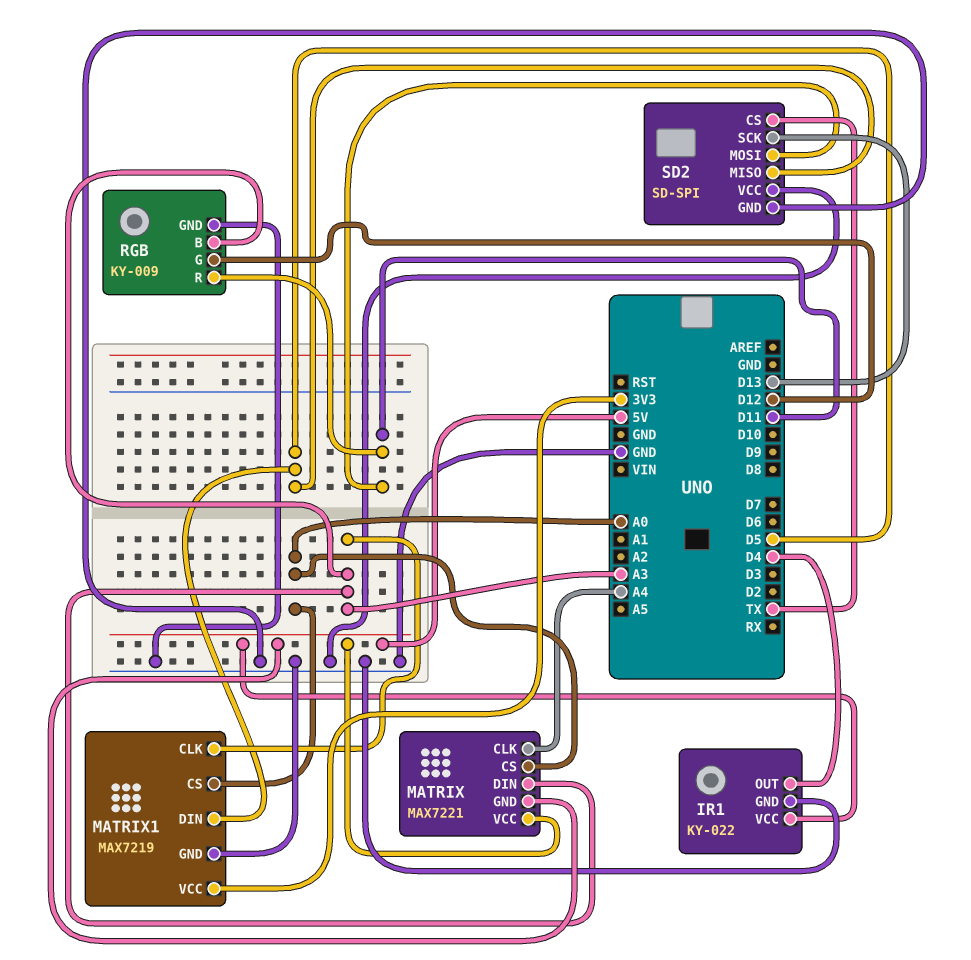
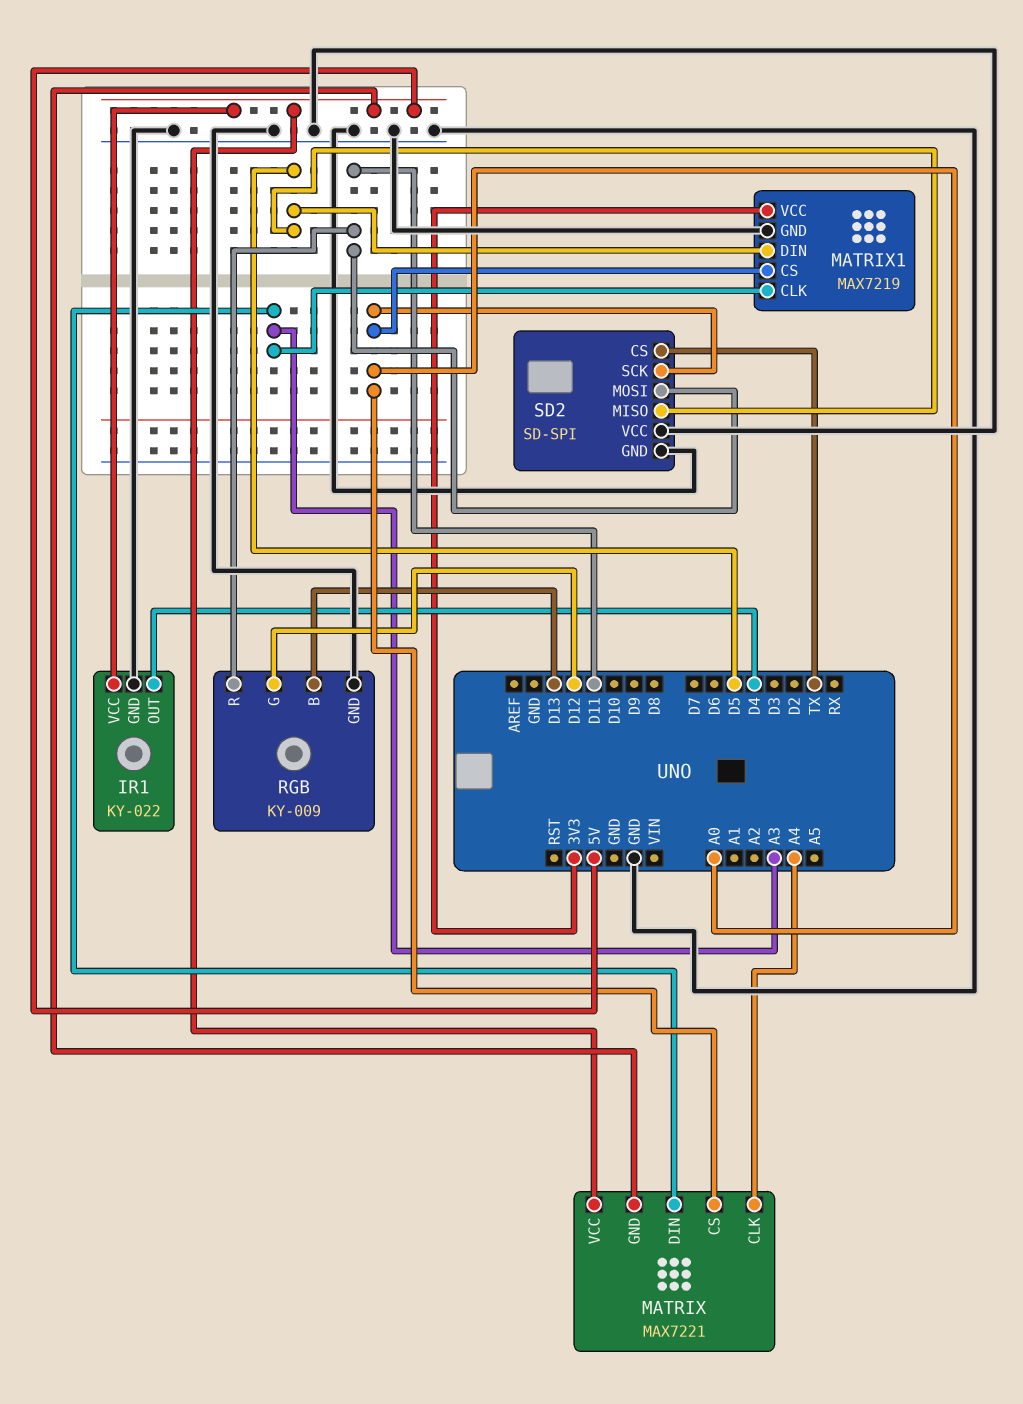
RGB pin B: A3 -> D13
SD2 pin SCK: D13 -> A0

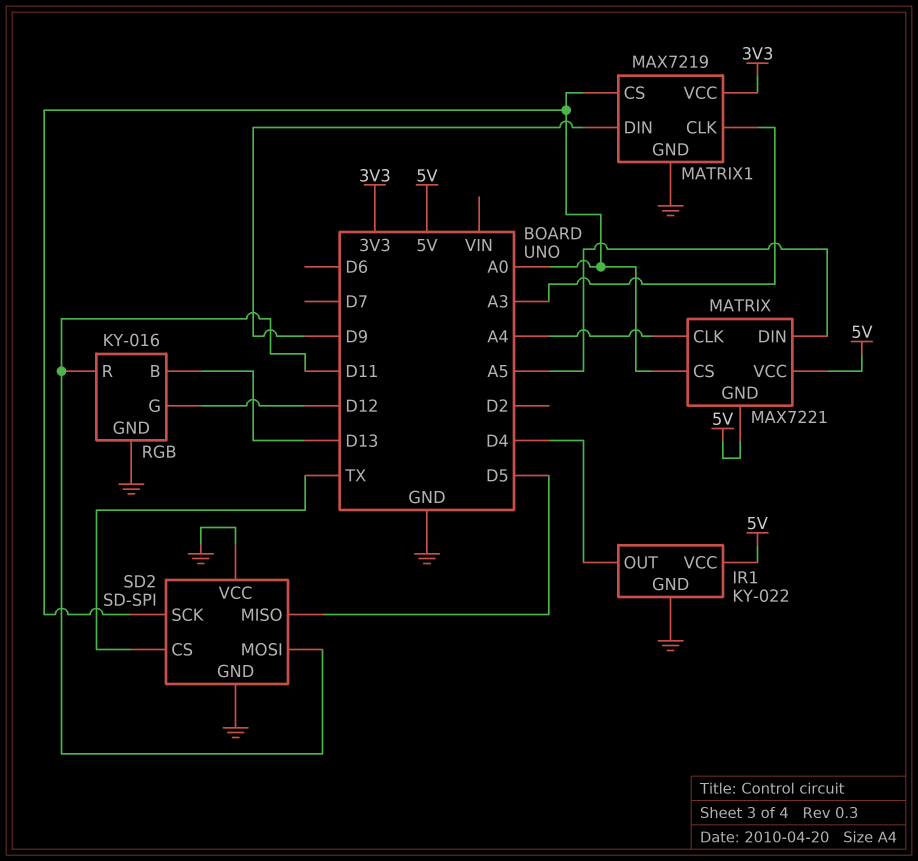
MATRIX pin DIN: A3 -> A5
MATRIX1 pin DIN: D5 -> D9
RGB: KY-009 -> KY-016

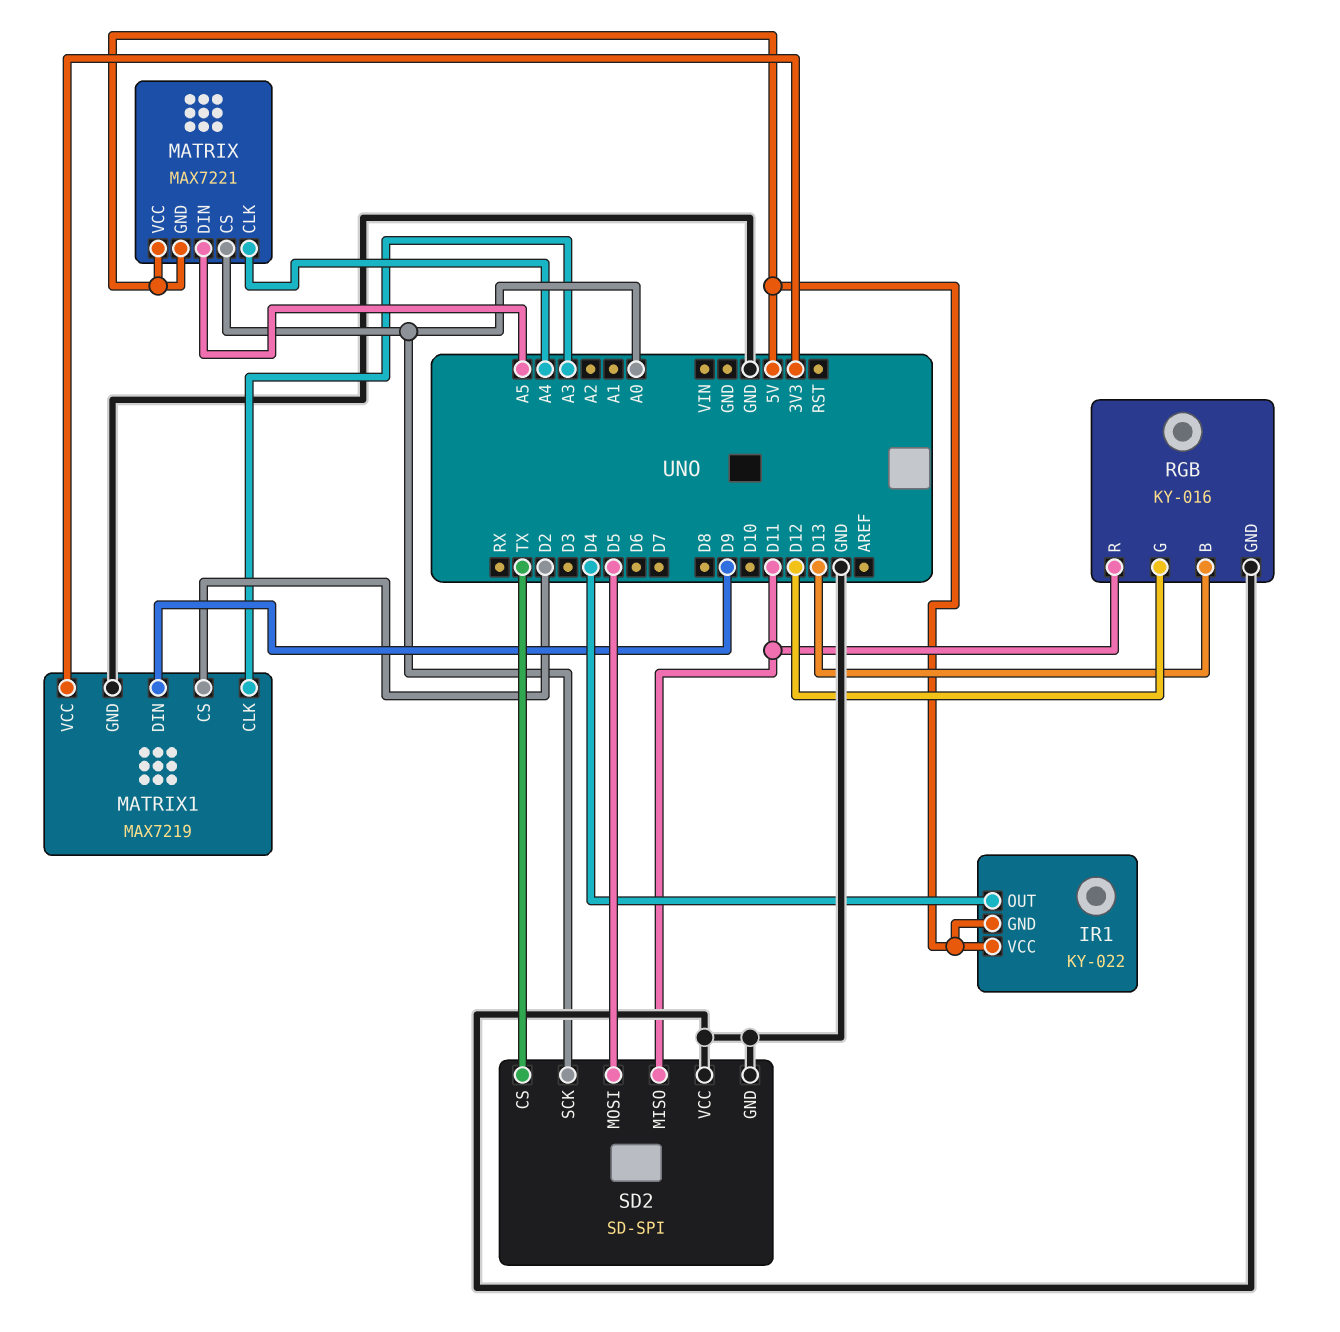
IR1 pin GND: GND -> 5V
MATRIX1 pin CS: A0 -> D2
SD2 pin MISO: D5 -> D11
SD2 pin MOSI: D11 -> D5

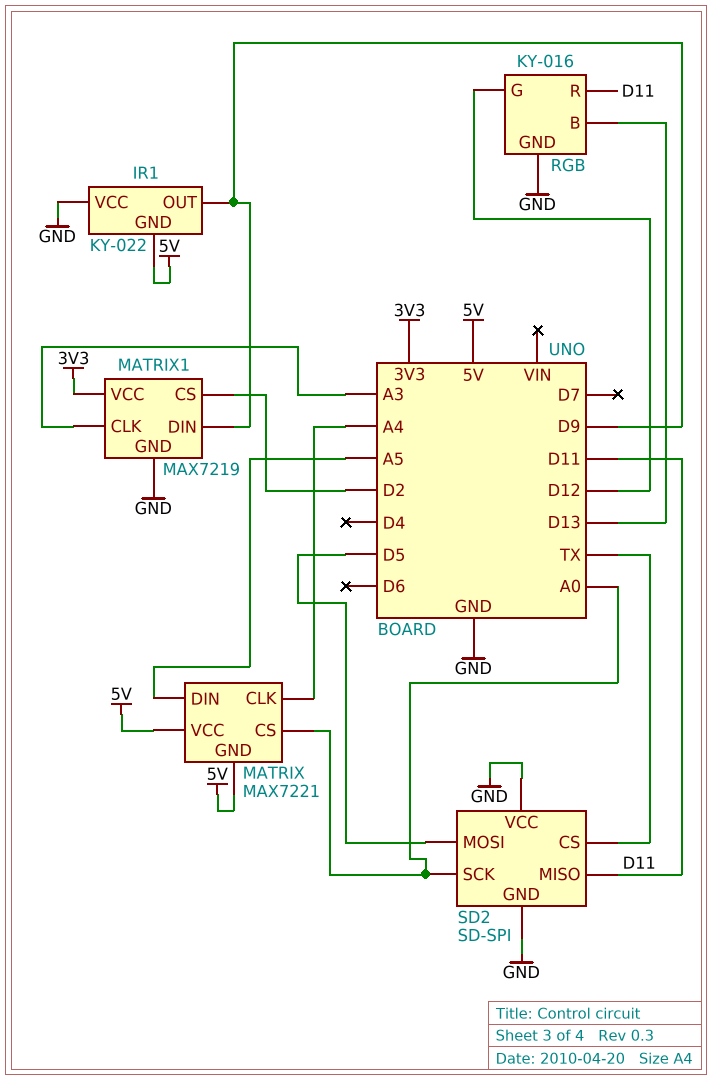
IR1 pin OUT: D4 -> D9
IR1 pin VCC: 5V -> GND

